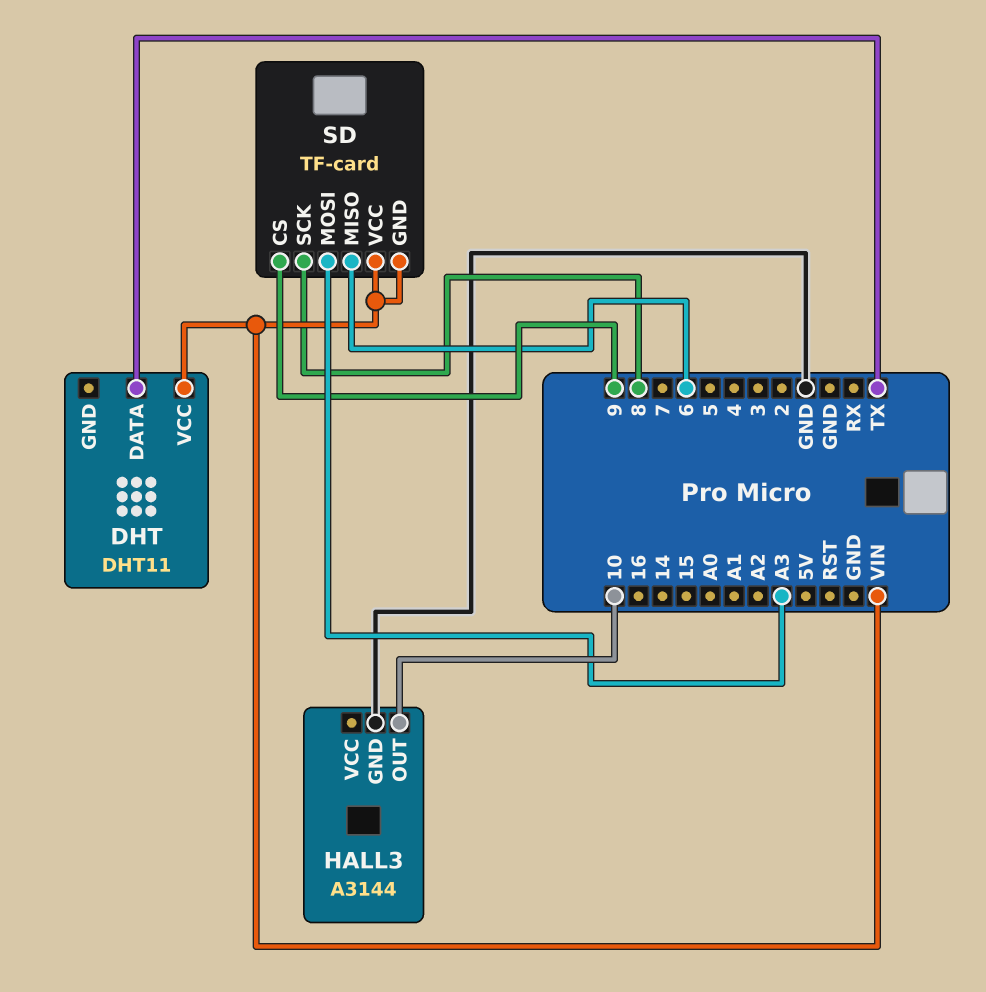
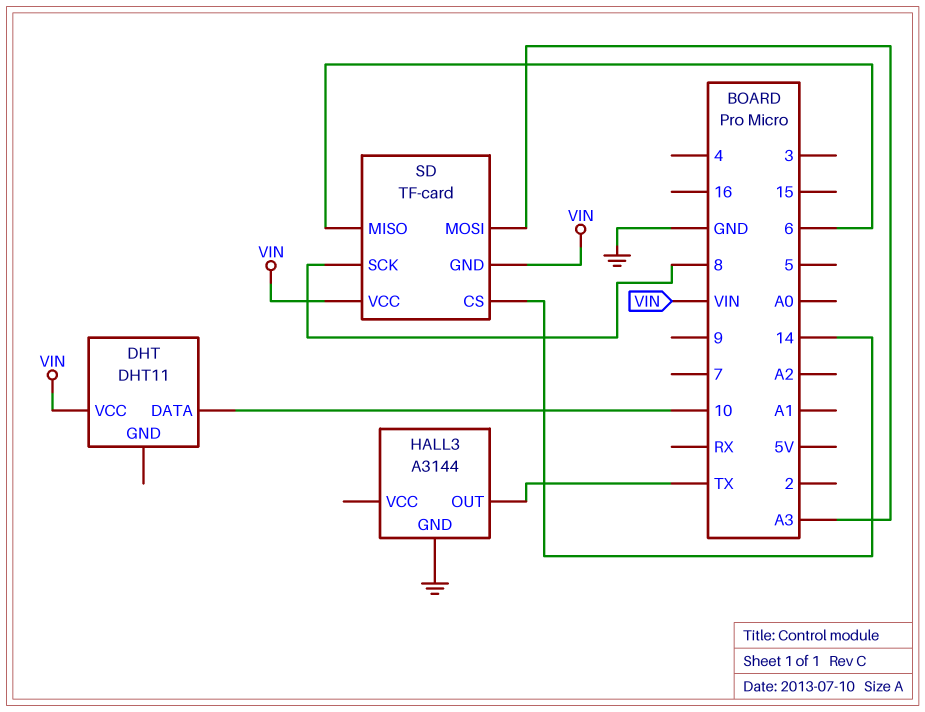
DHT pin DATA: TX -> 10
HALL3 pin OUT: 10 -> TX
SD pin CS: 9 -> 14

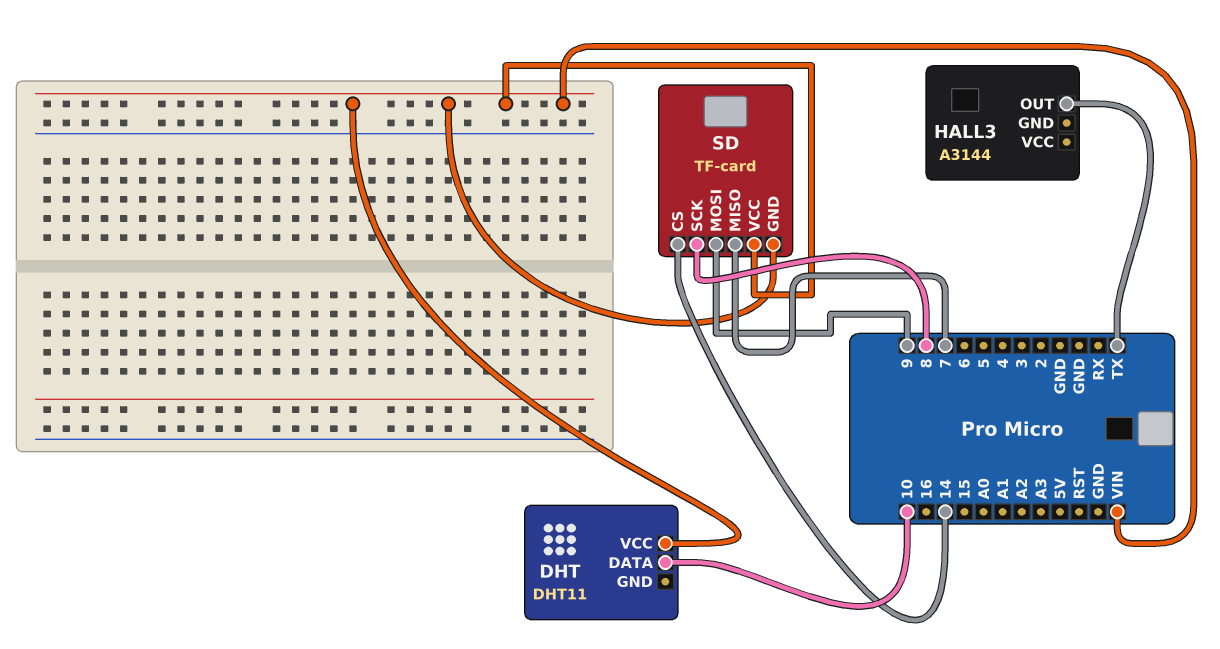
HALL3 pin GND: GND -> none
SD pin MISO: 6 -> 7
SD pin MOSI: A3 -> 9

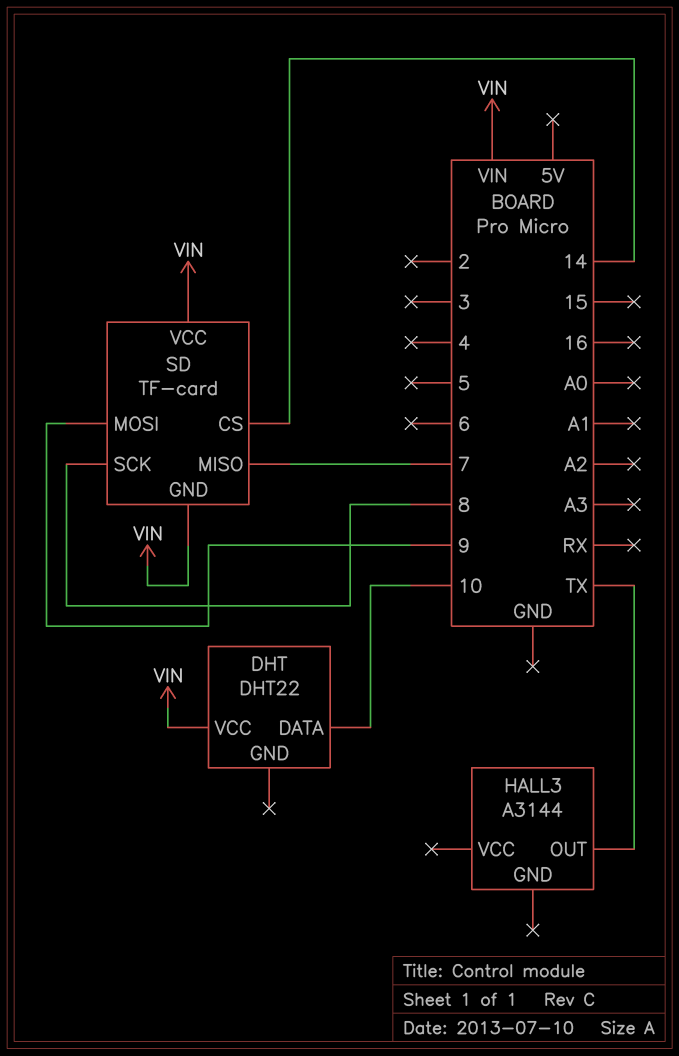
DHT: DHT11 -> DHT22

